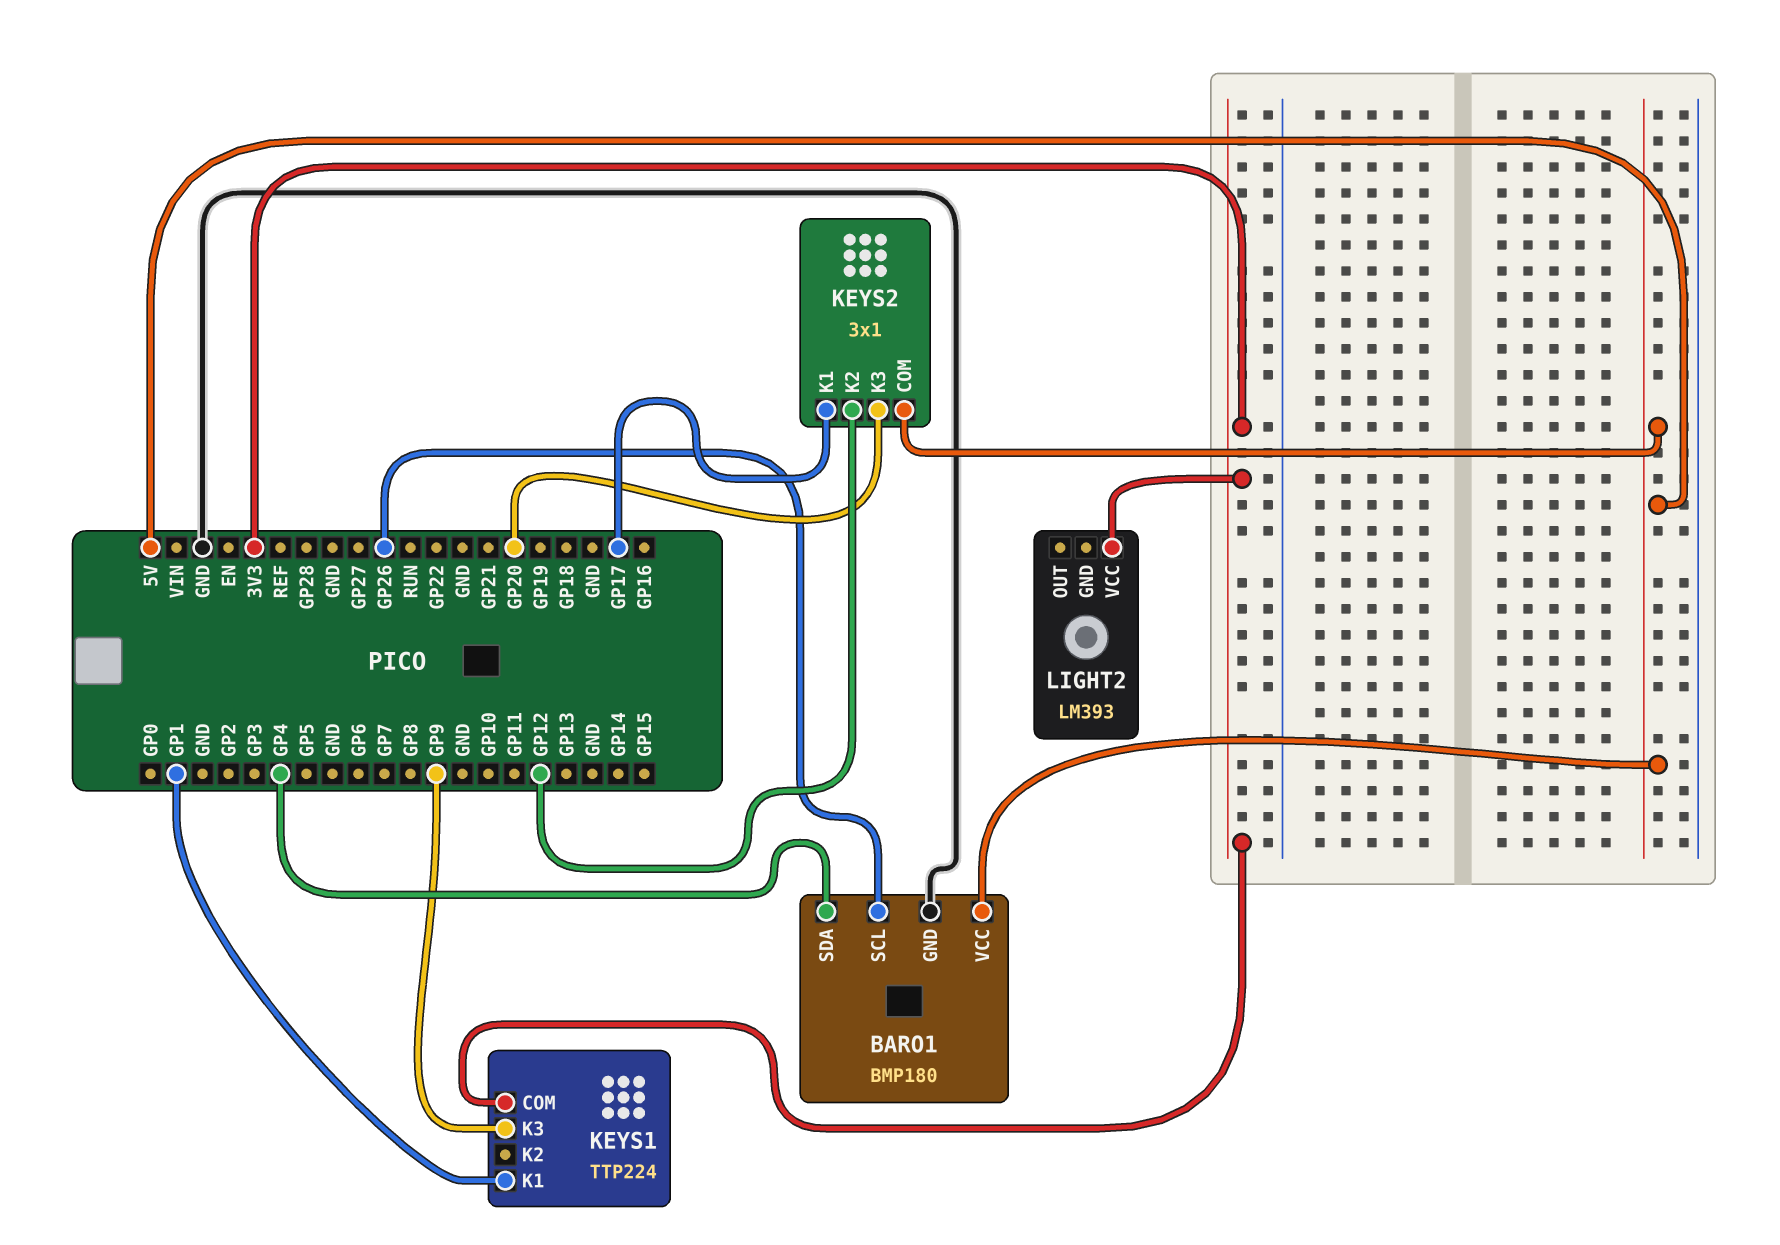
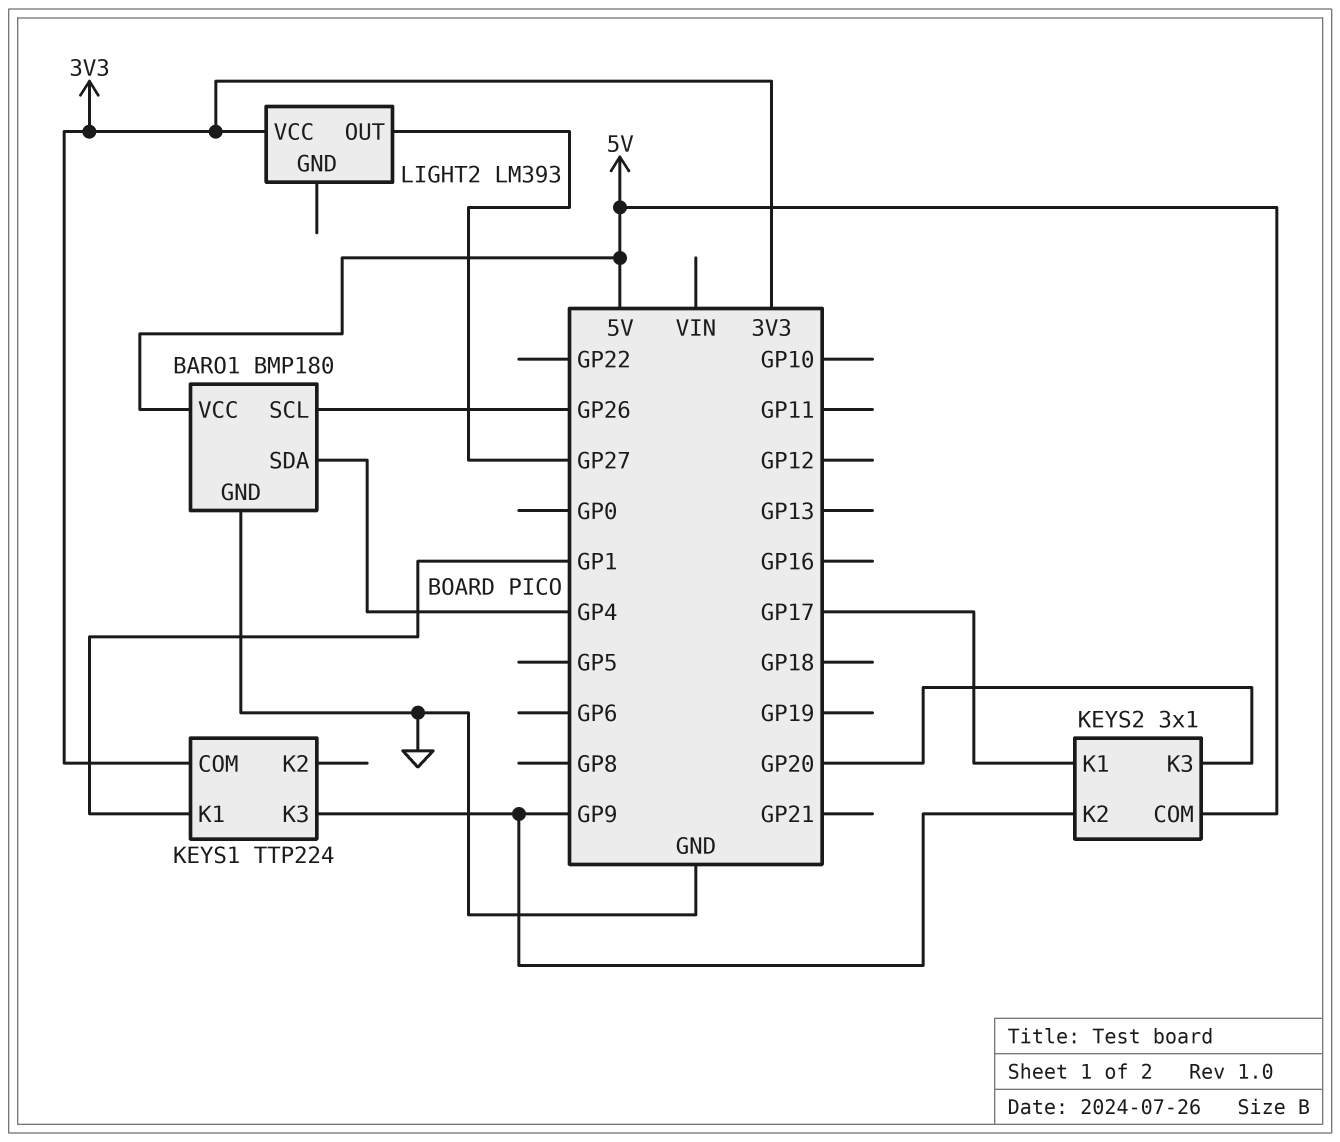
KEYS2 pin K2: GP12 -> GP9
LIGHT2 pin OUT: none -> GP27

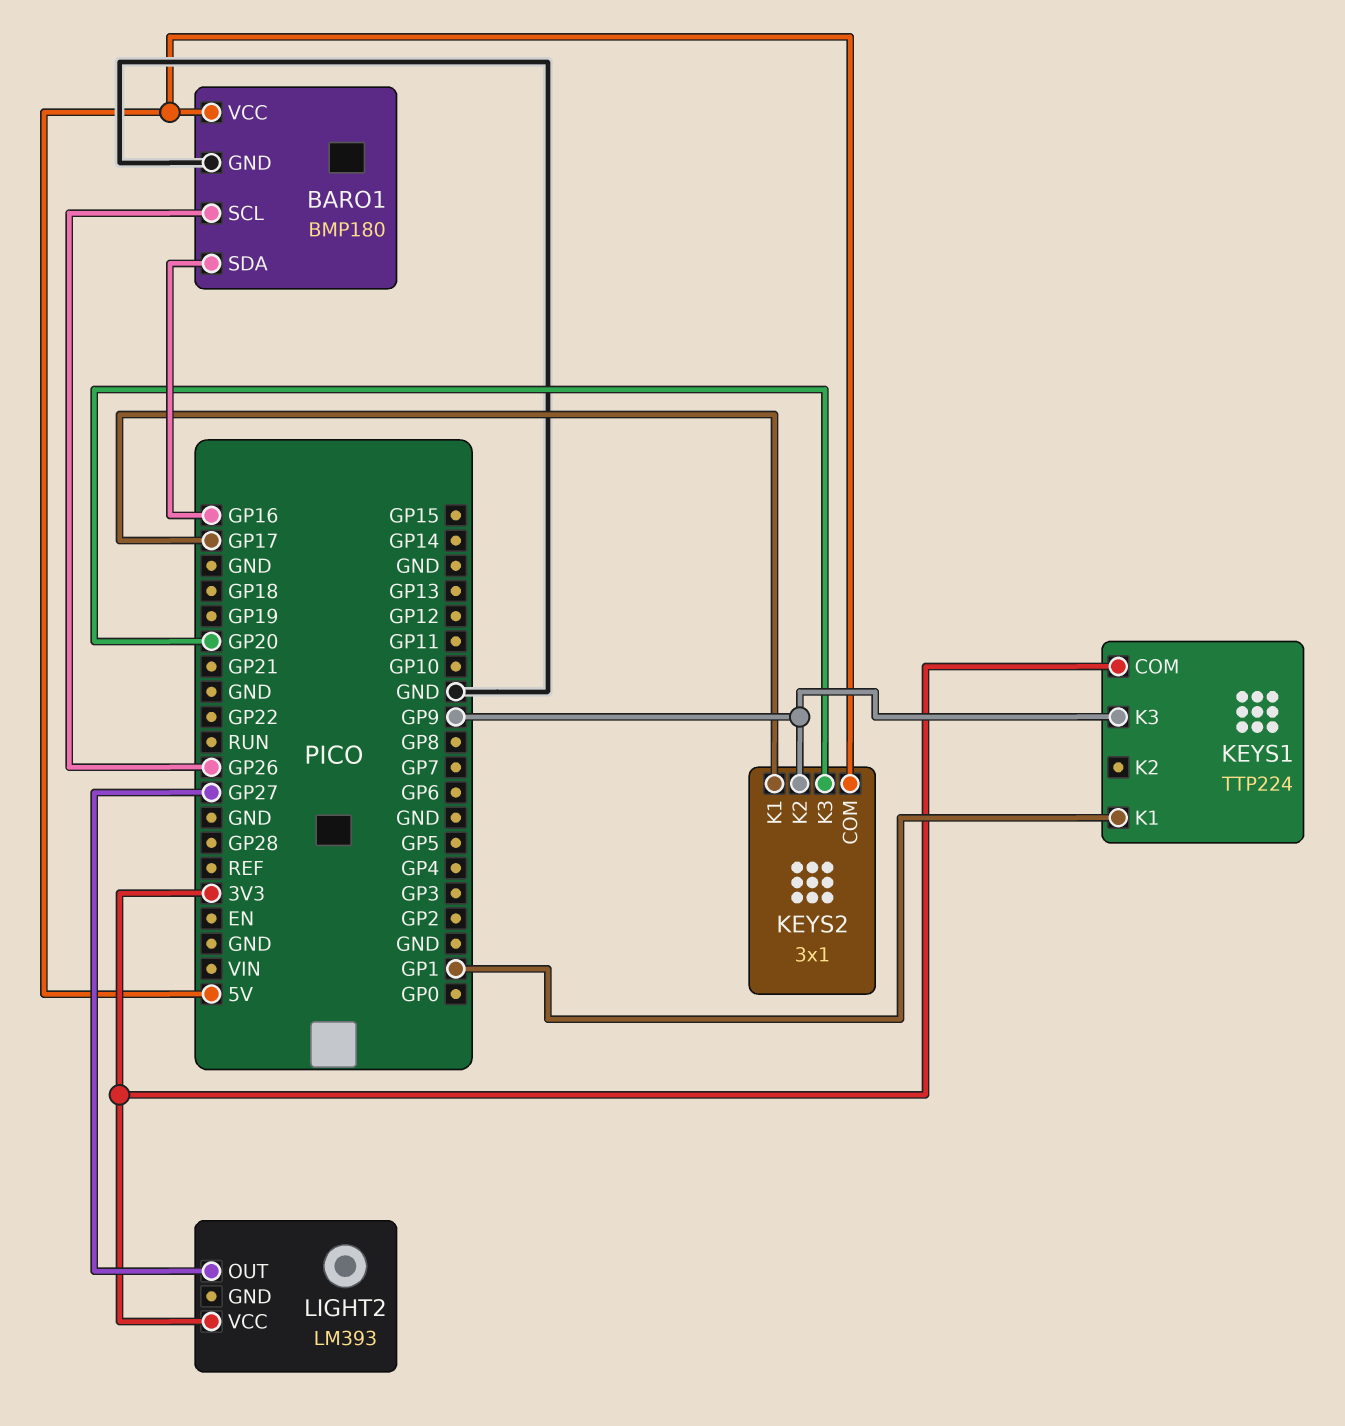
BARO1 pin SDA: GP4 -> GP16

